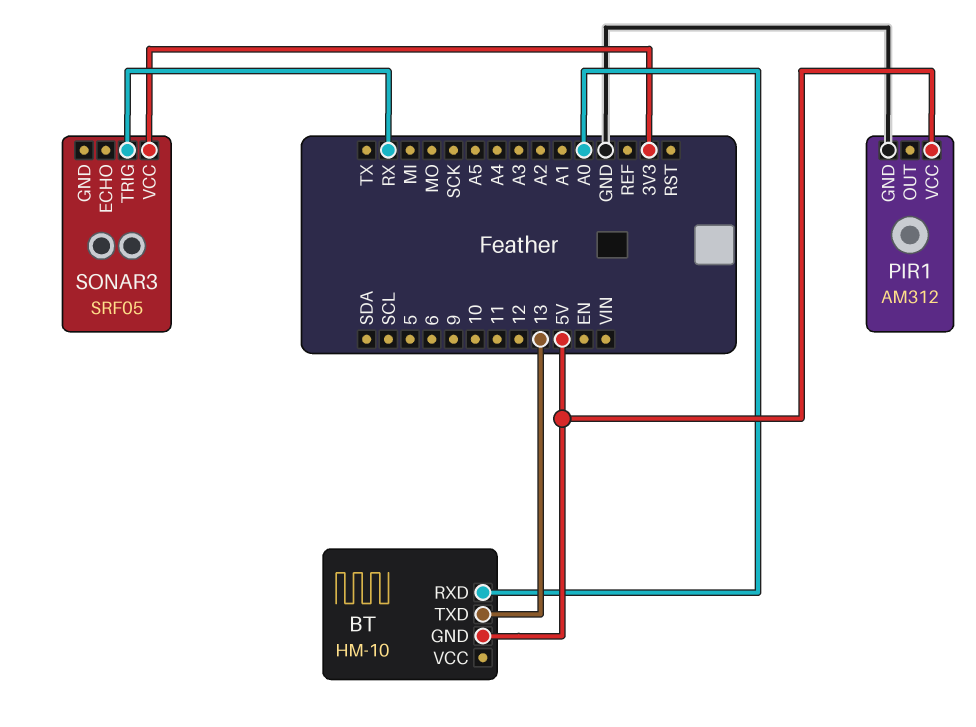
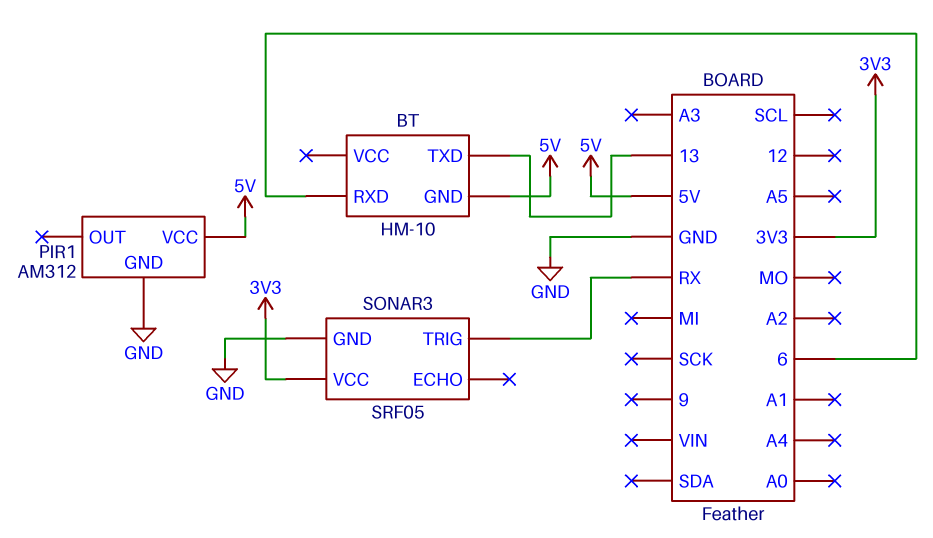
BT pin RXD: A0 -> 6
SONAR3 pin GND: none -> GND

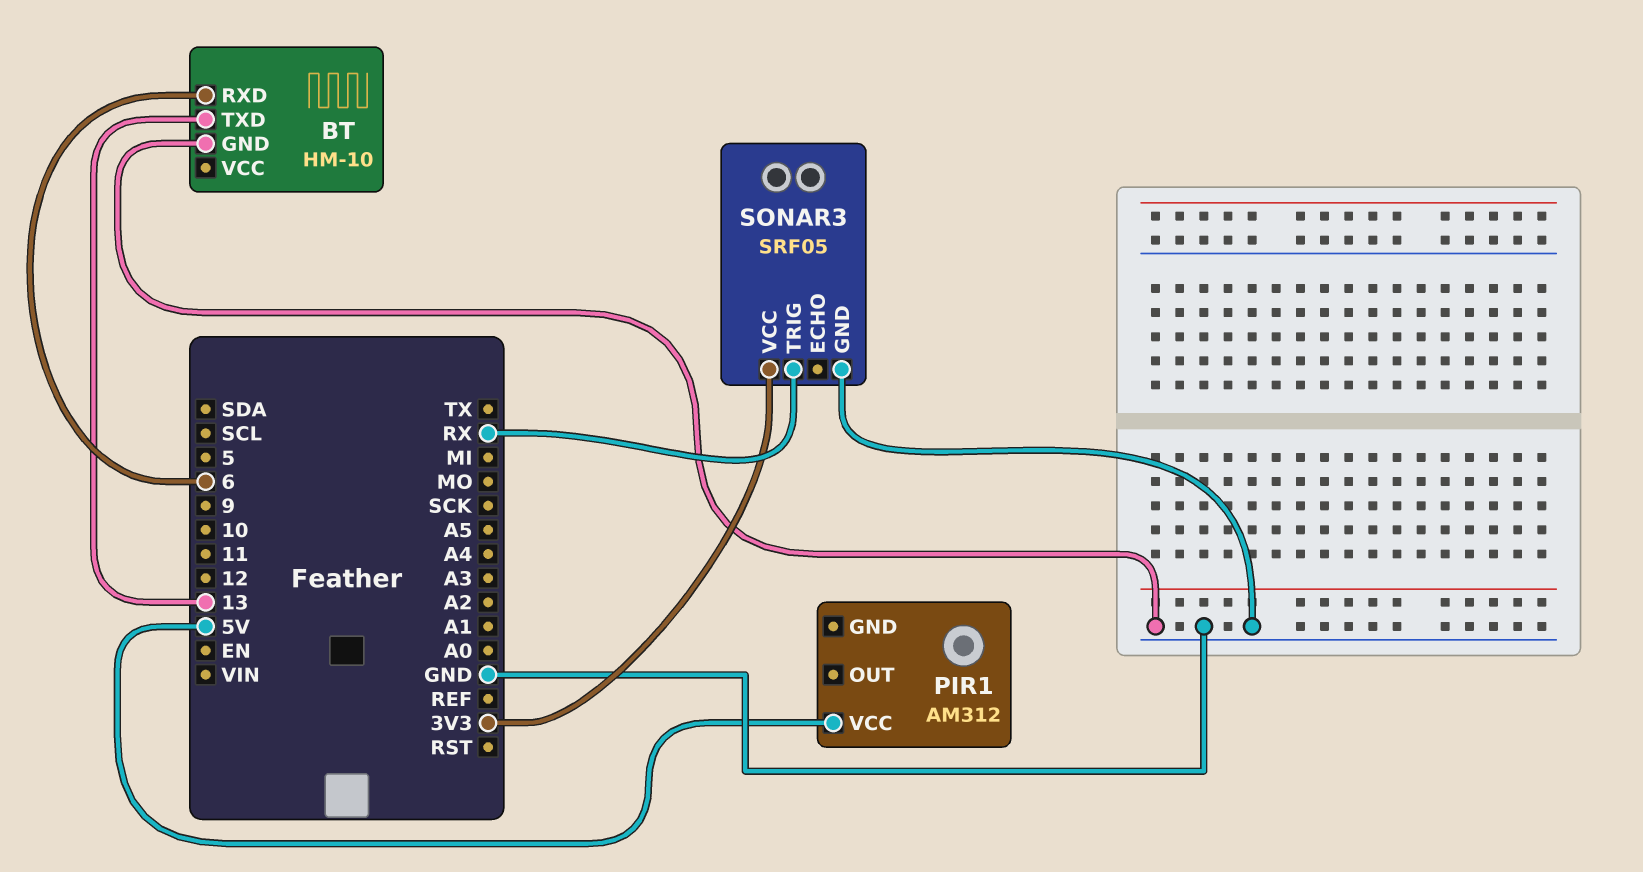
BT pin GND: 5V -> GND
PIR1 pin GND: GND -> none

